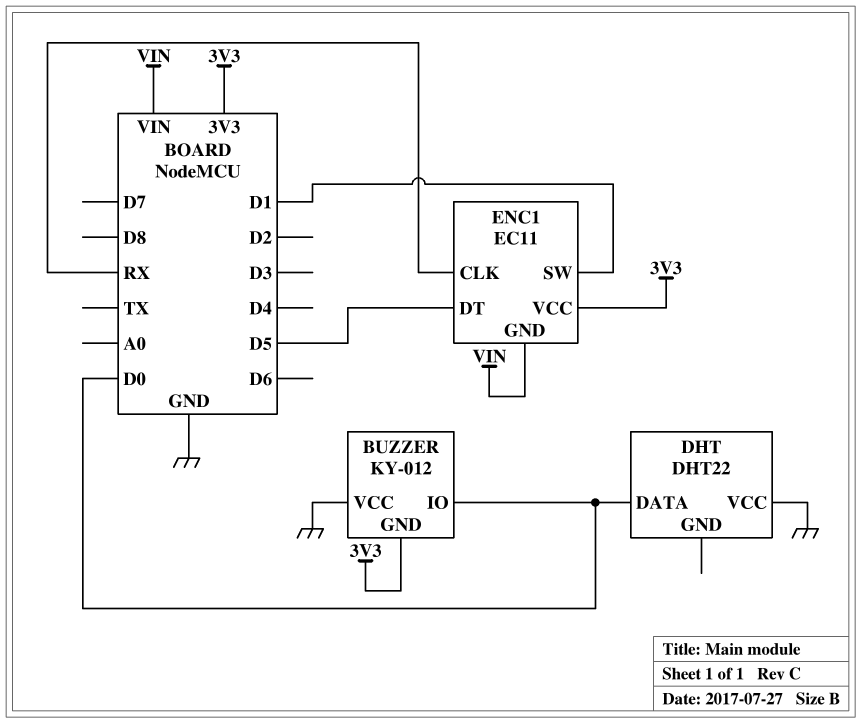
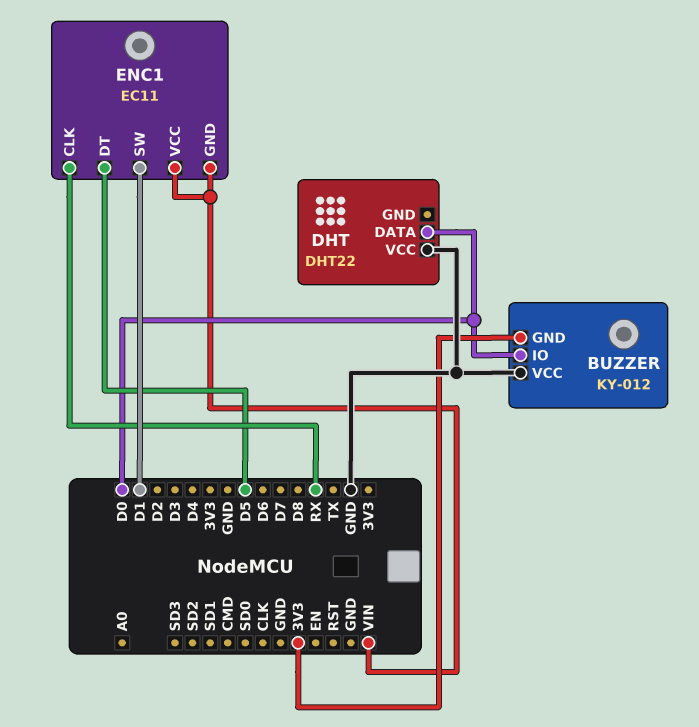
ENC1 pin VCC: 3V3 -> VIN

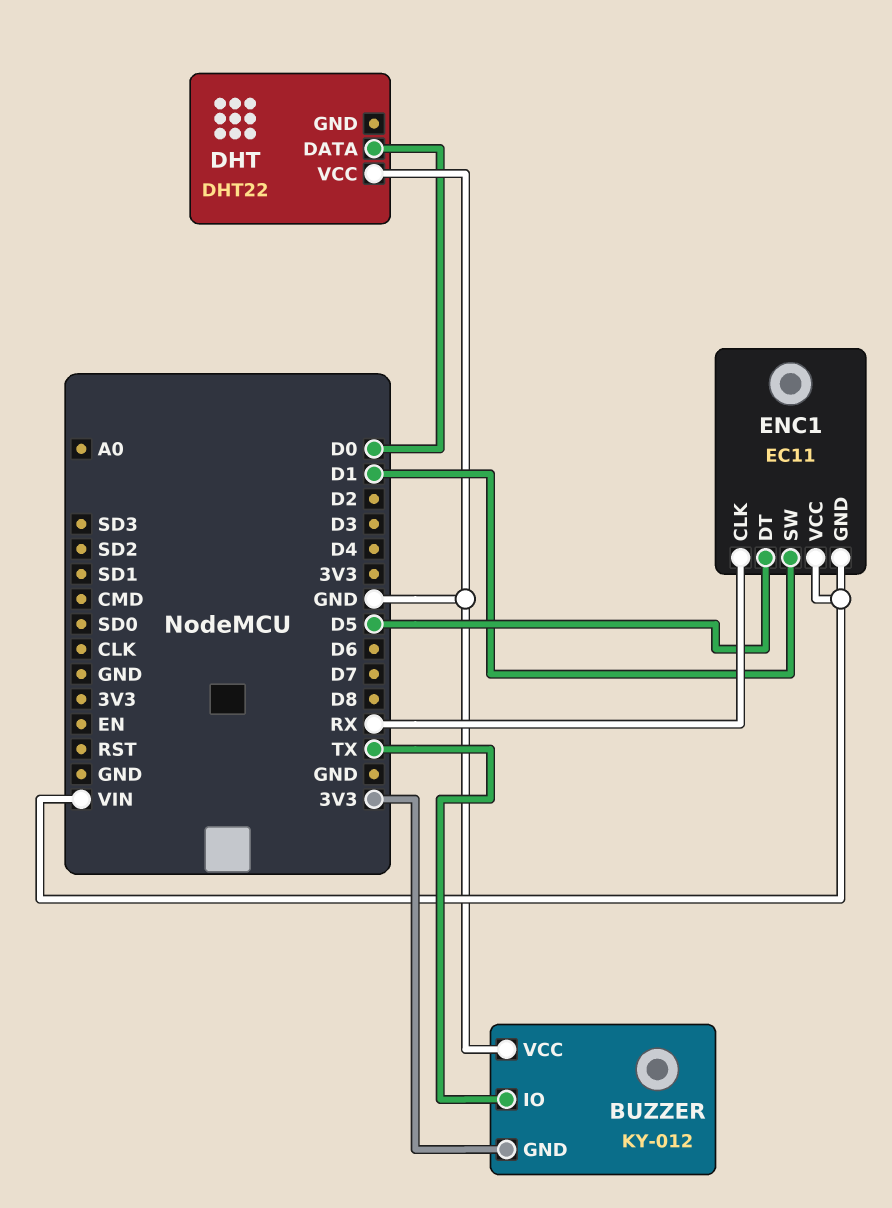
BUZZER pin IO: D0 -> TX

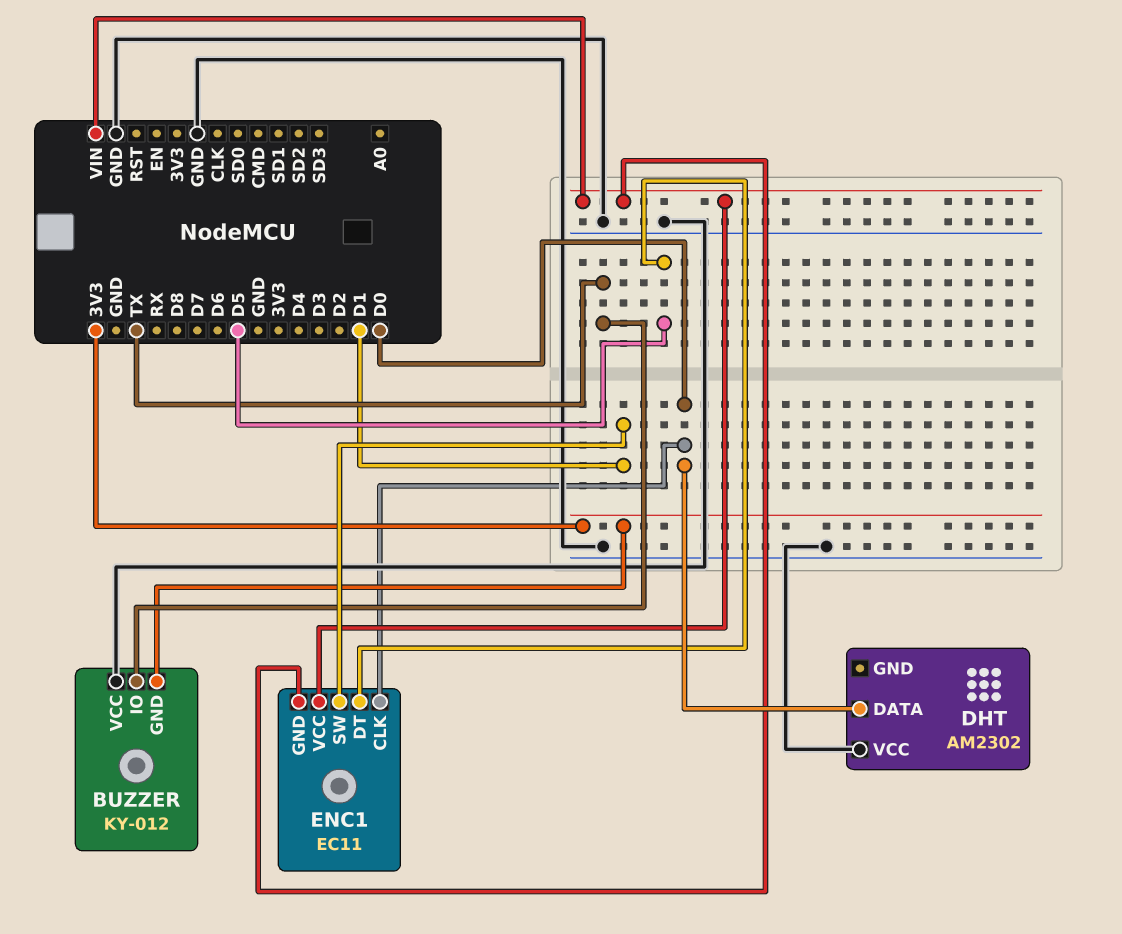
DHT: DHT22 -> AM2302
ENC1 pin CLK: RX -> D0

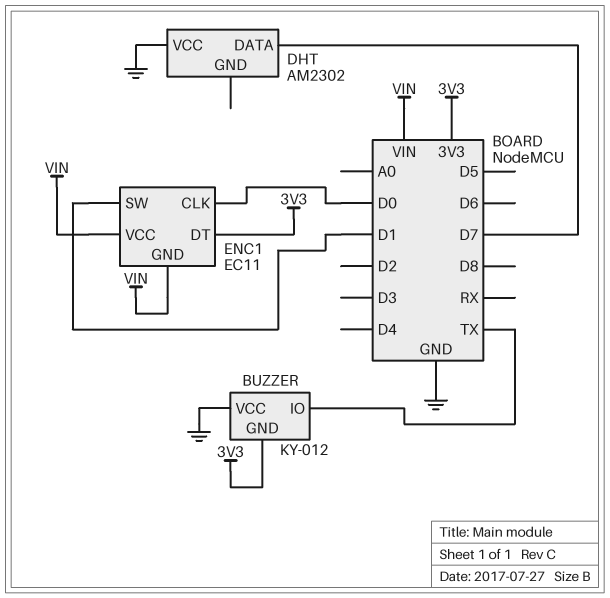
DHT pin DATA: D0 -> D7
ENC1 pin DT: D5 -> 3V3

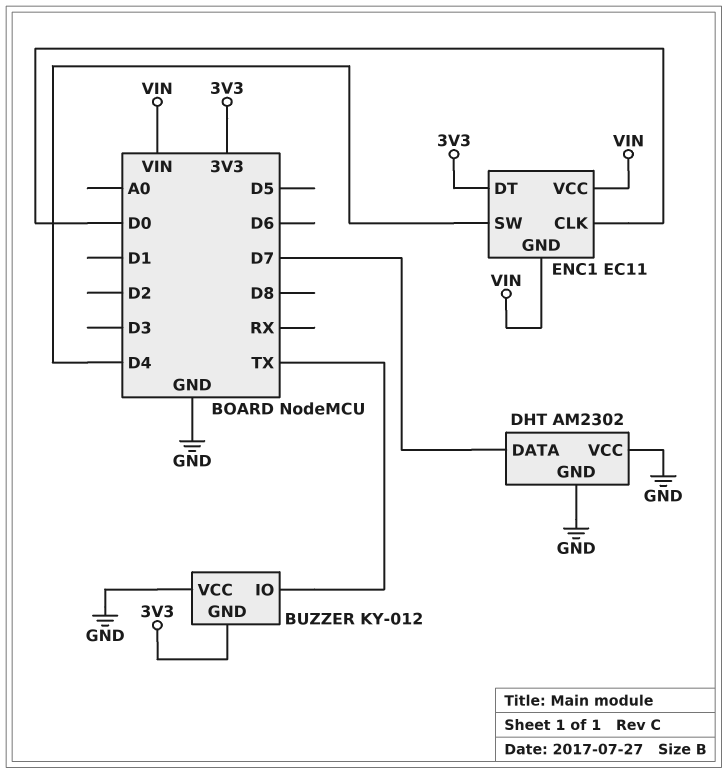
DHT pin GND: none -> GND
ENC1 pin SW: D1 -> D4

